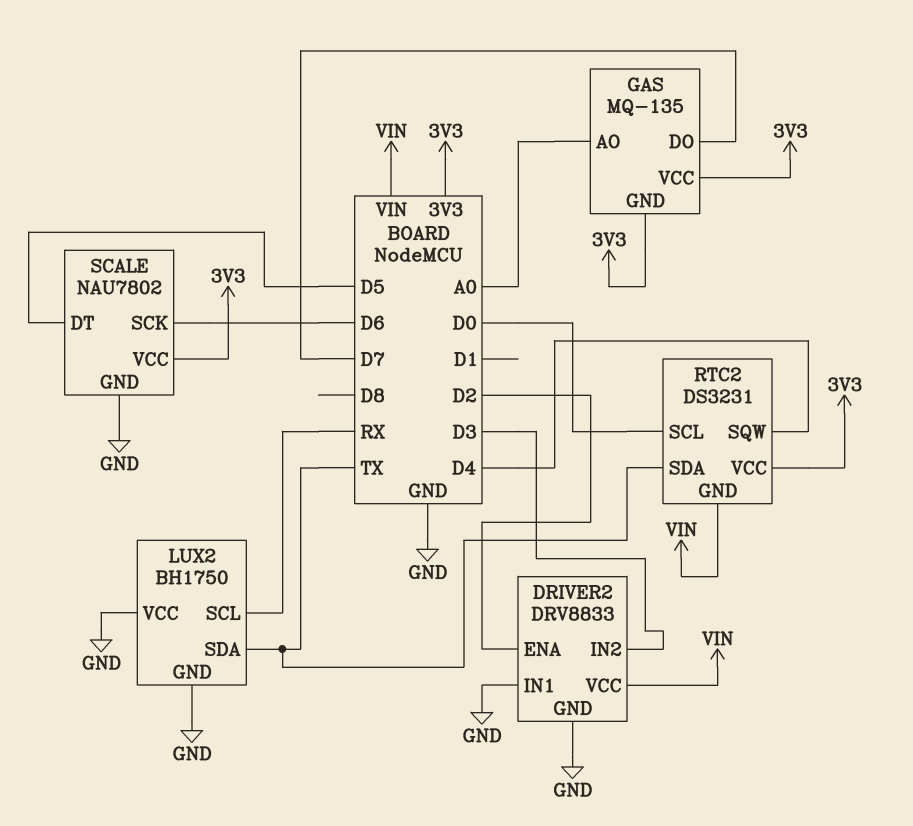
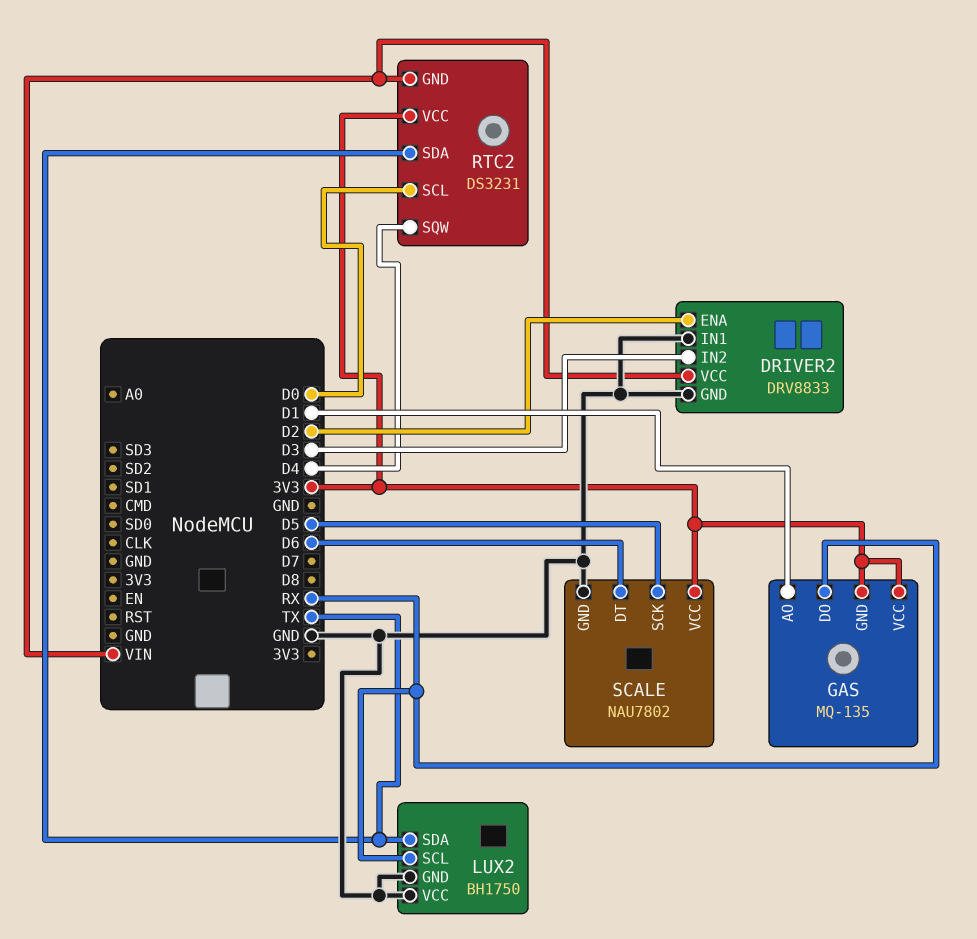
GAS pin AO: A0 -> D1
GAS pin DO: D7 -> RX
SCALE pin DT: D5 -> D6
SCALE pin SCK: D6 -> D5

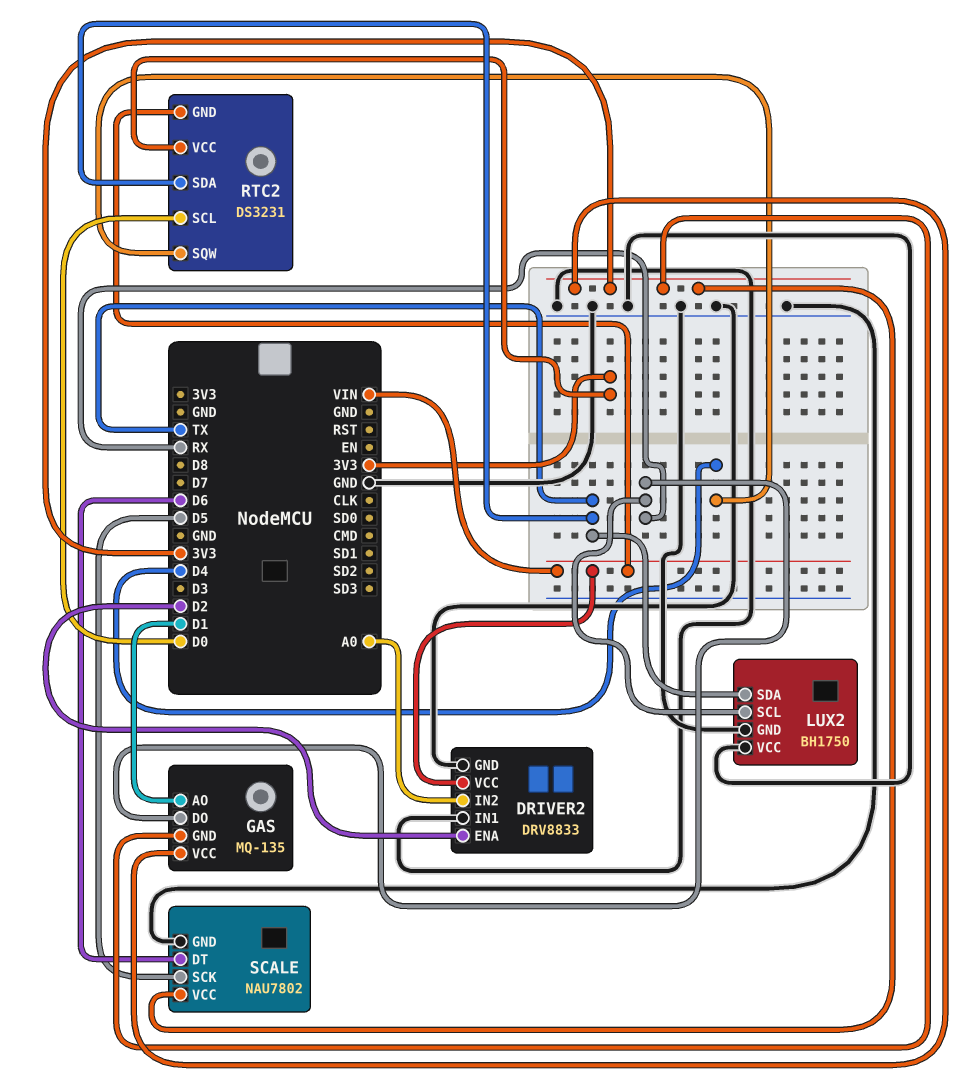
DRIVER2 pin IN2: D3 -> A0

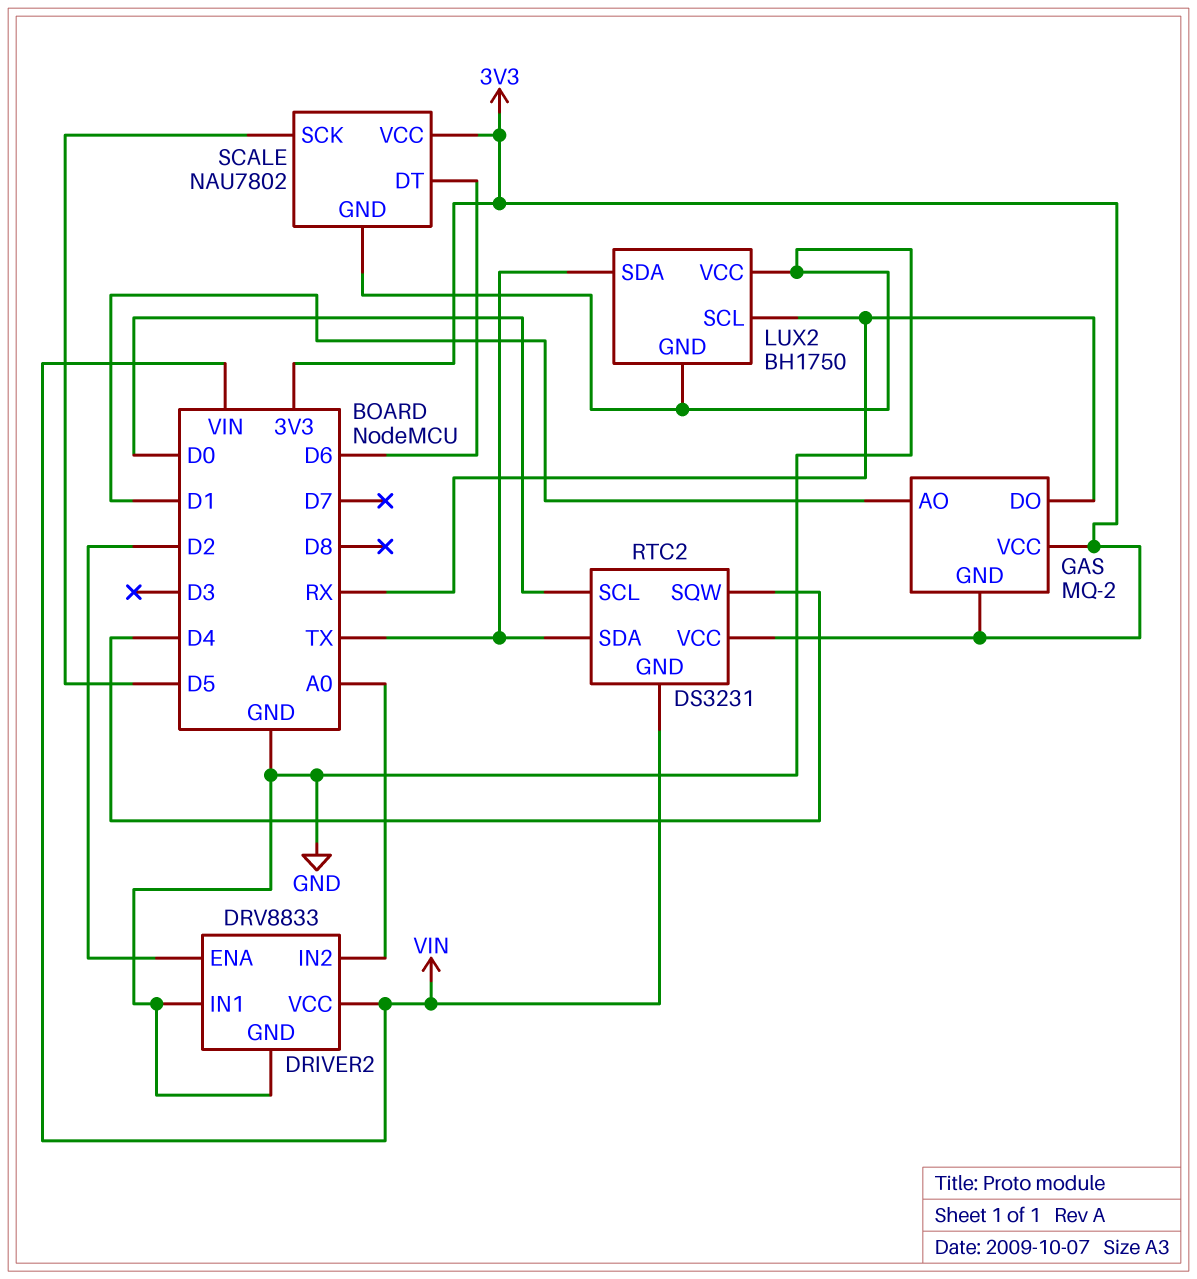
GAS: MQ-135 -> MQ-2

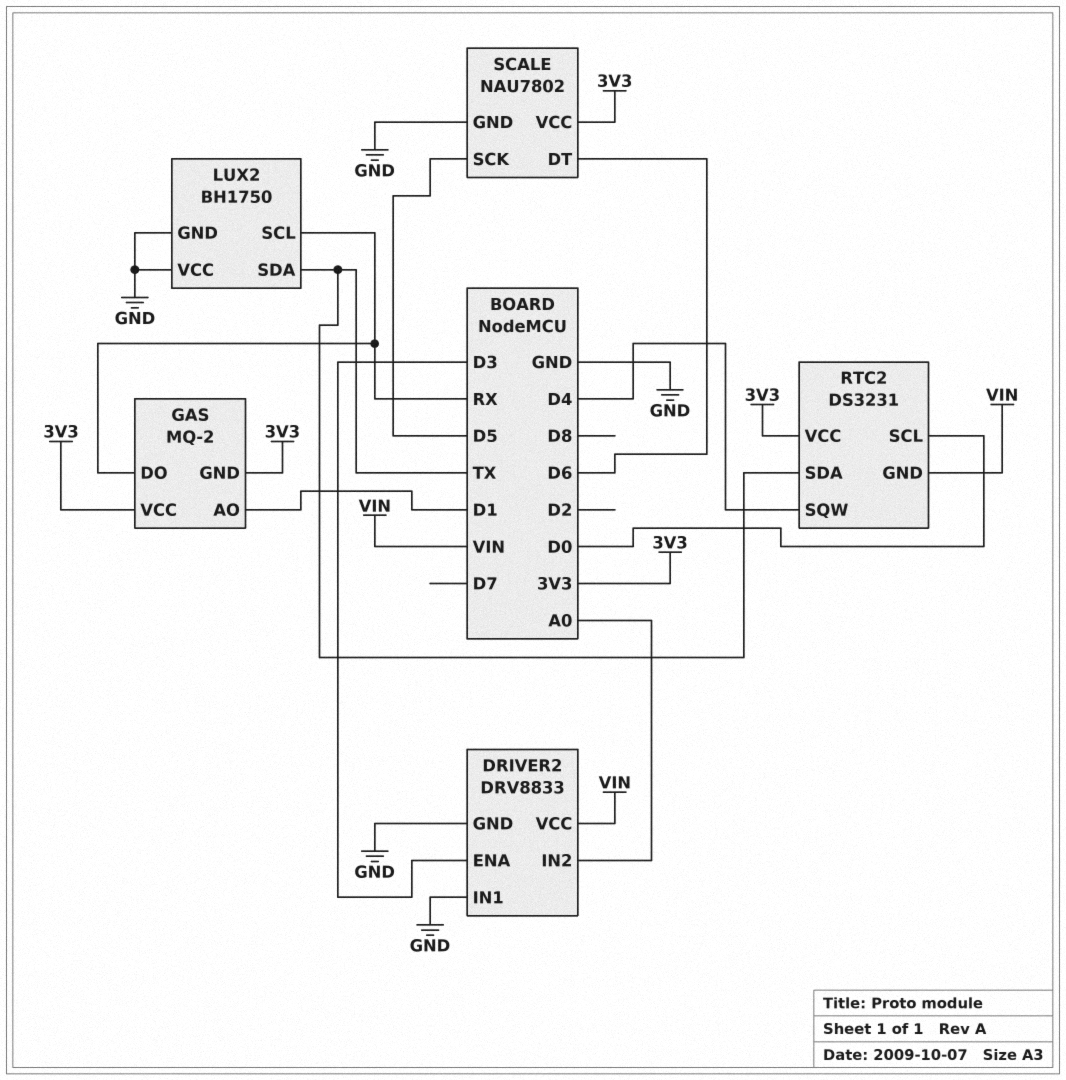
DRIVER2 pin ENA: D2 -> D3

